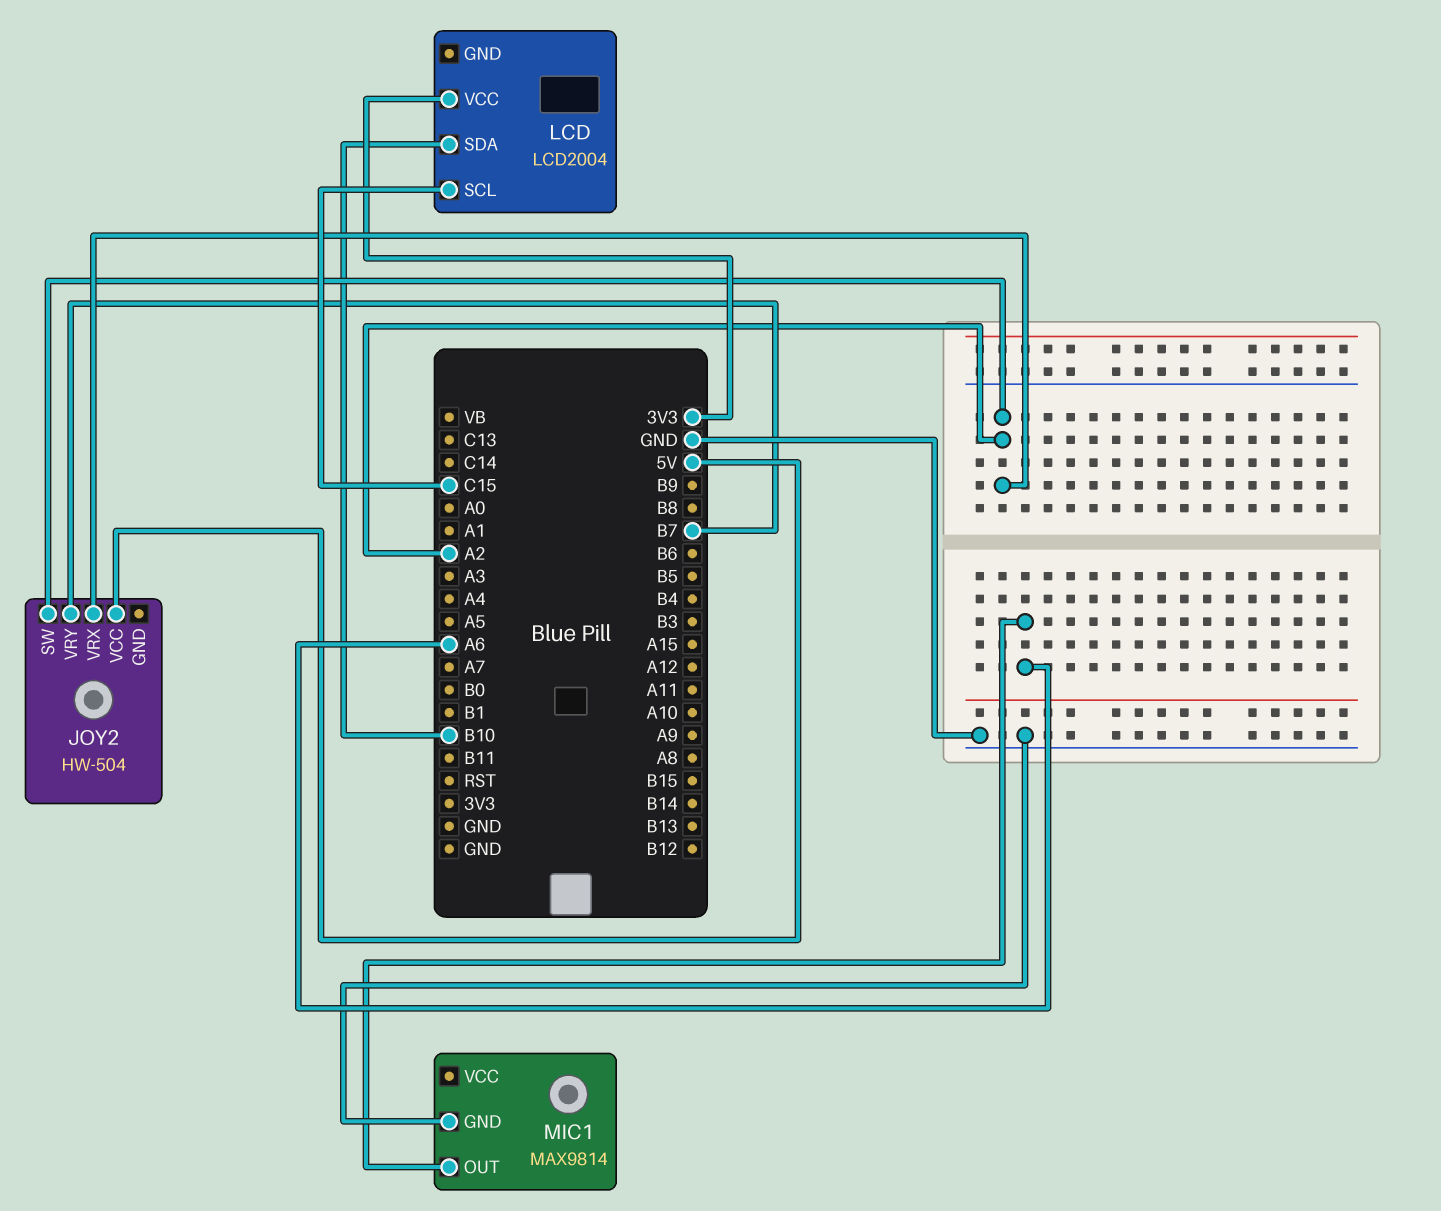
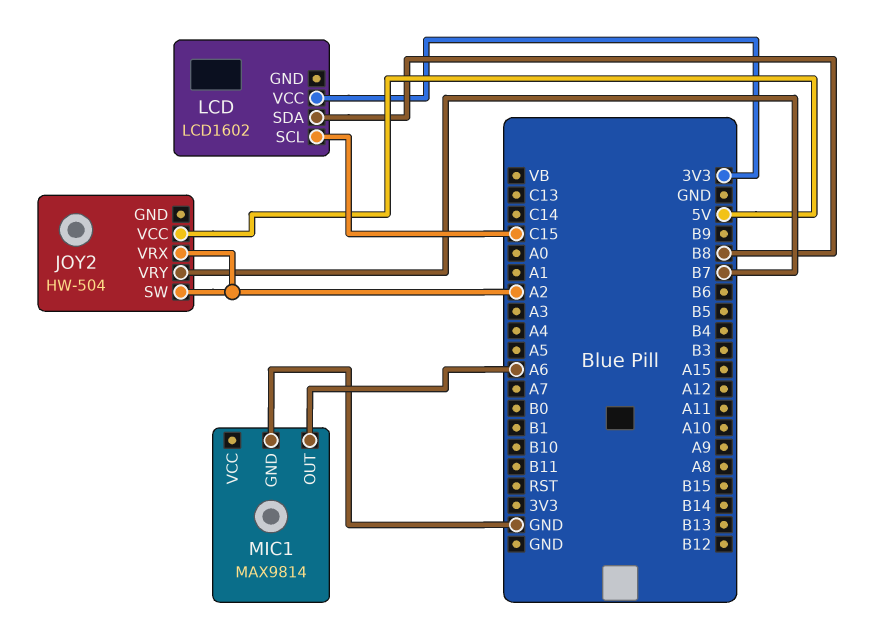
LCD: LCD2004 -> LCD1602
LCD pin SDA: B10 -> B8

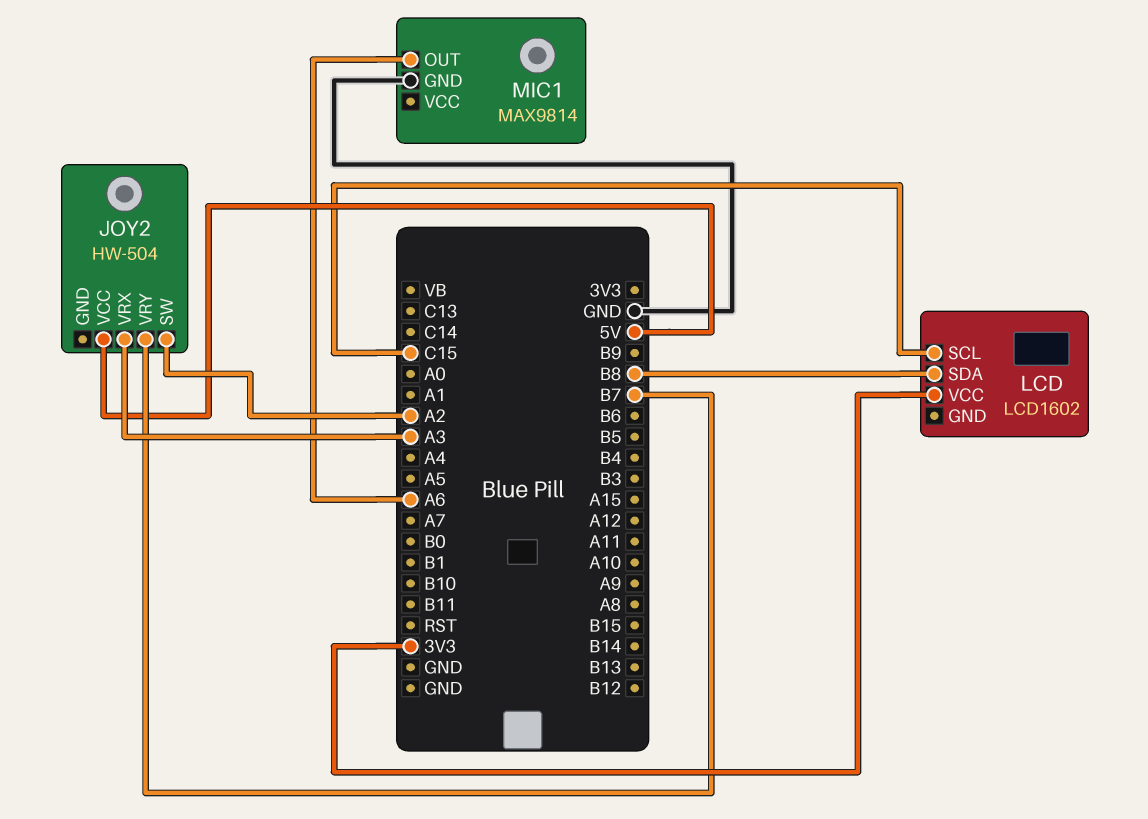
JOY2 pin VRX: A2 -> A3

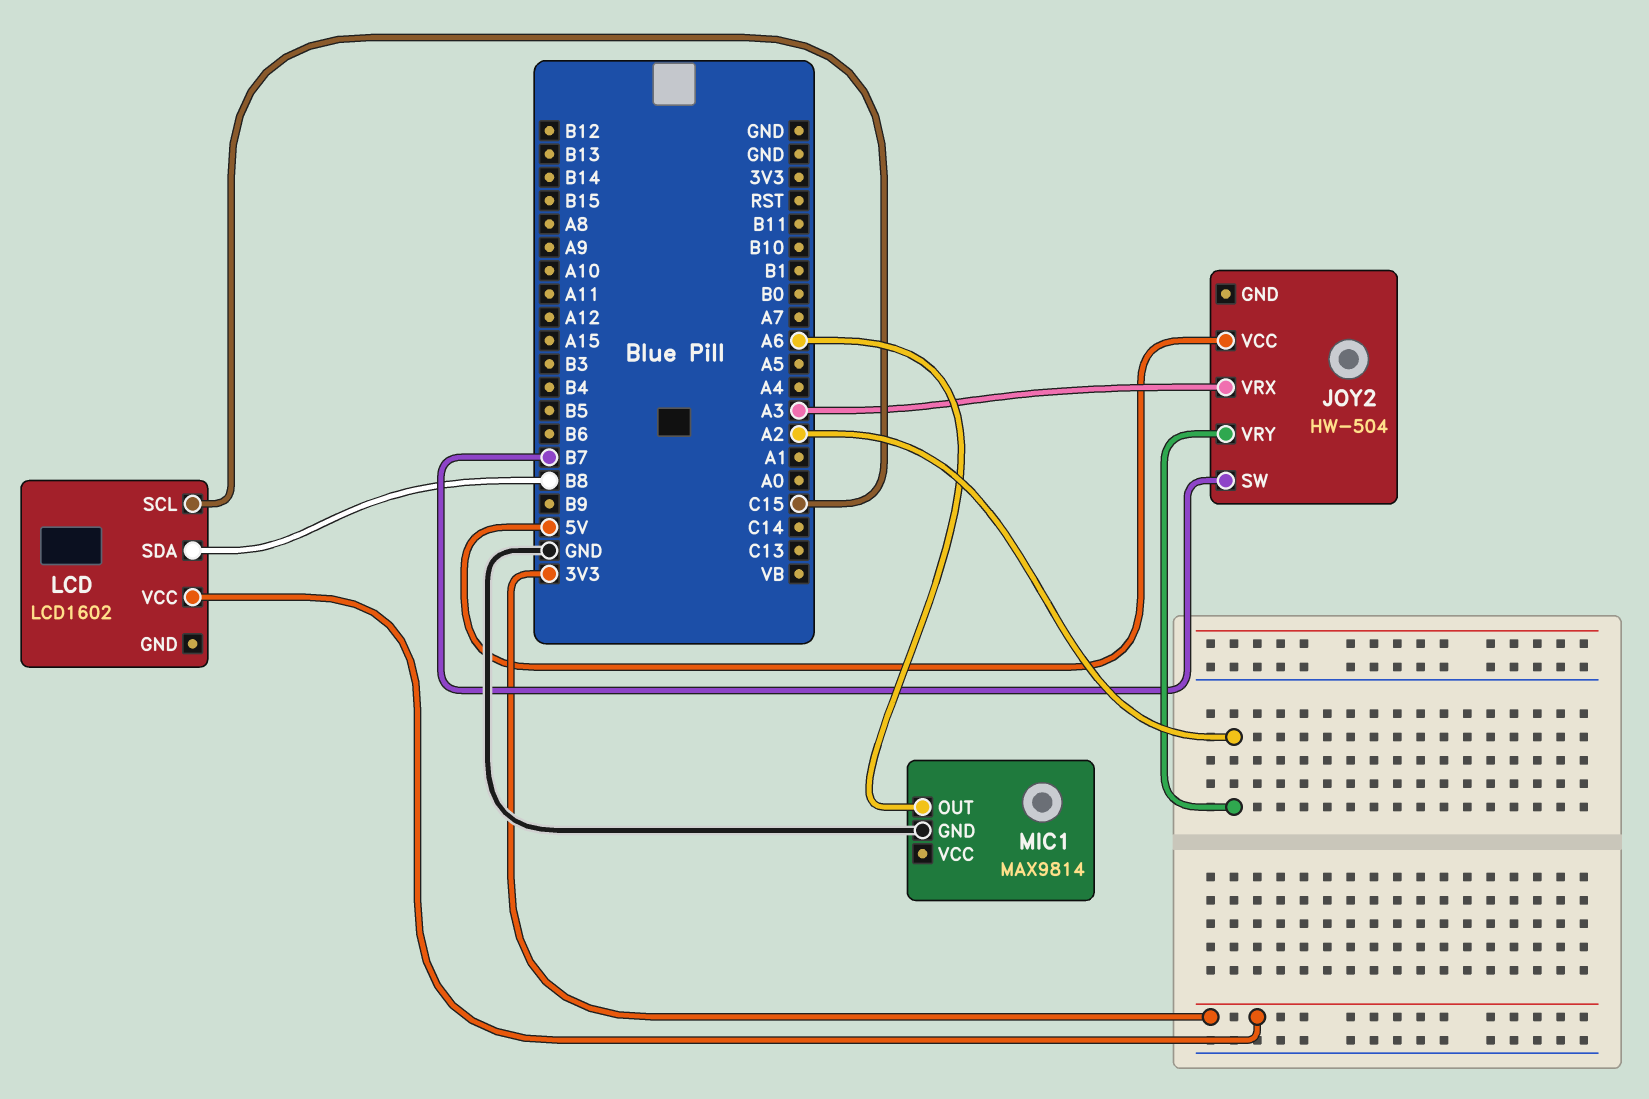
JOY2 pin SW: A2 -> B7
JOY2 pin VRY: B7 -> A2

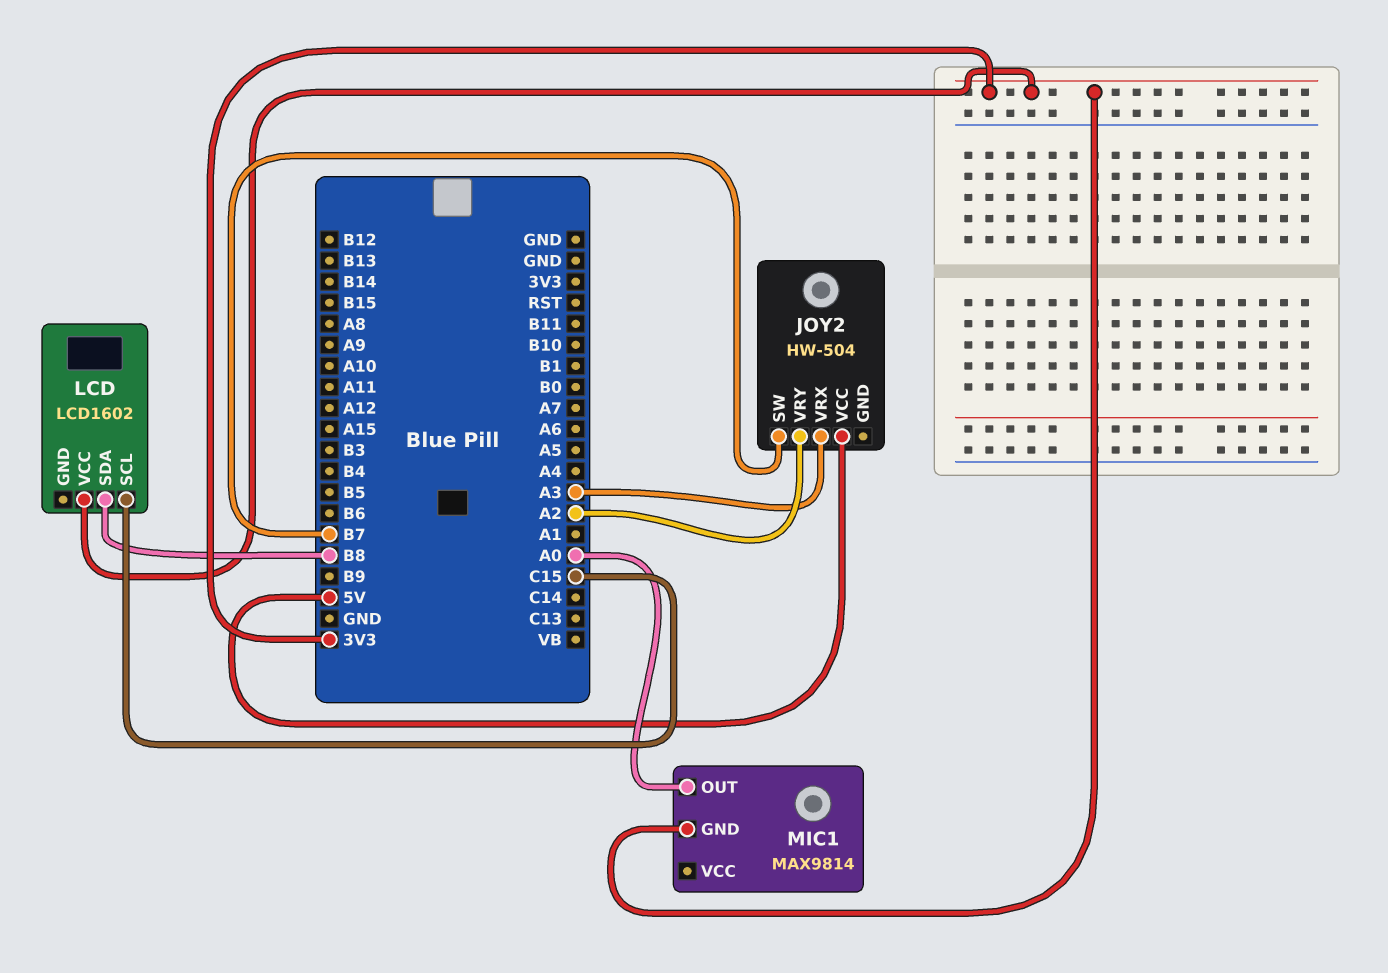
MIC1 pin GND: GND -> 3V3
MIC1 pin OUT: A6 -> A0

